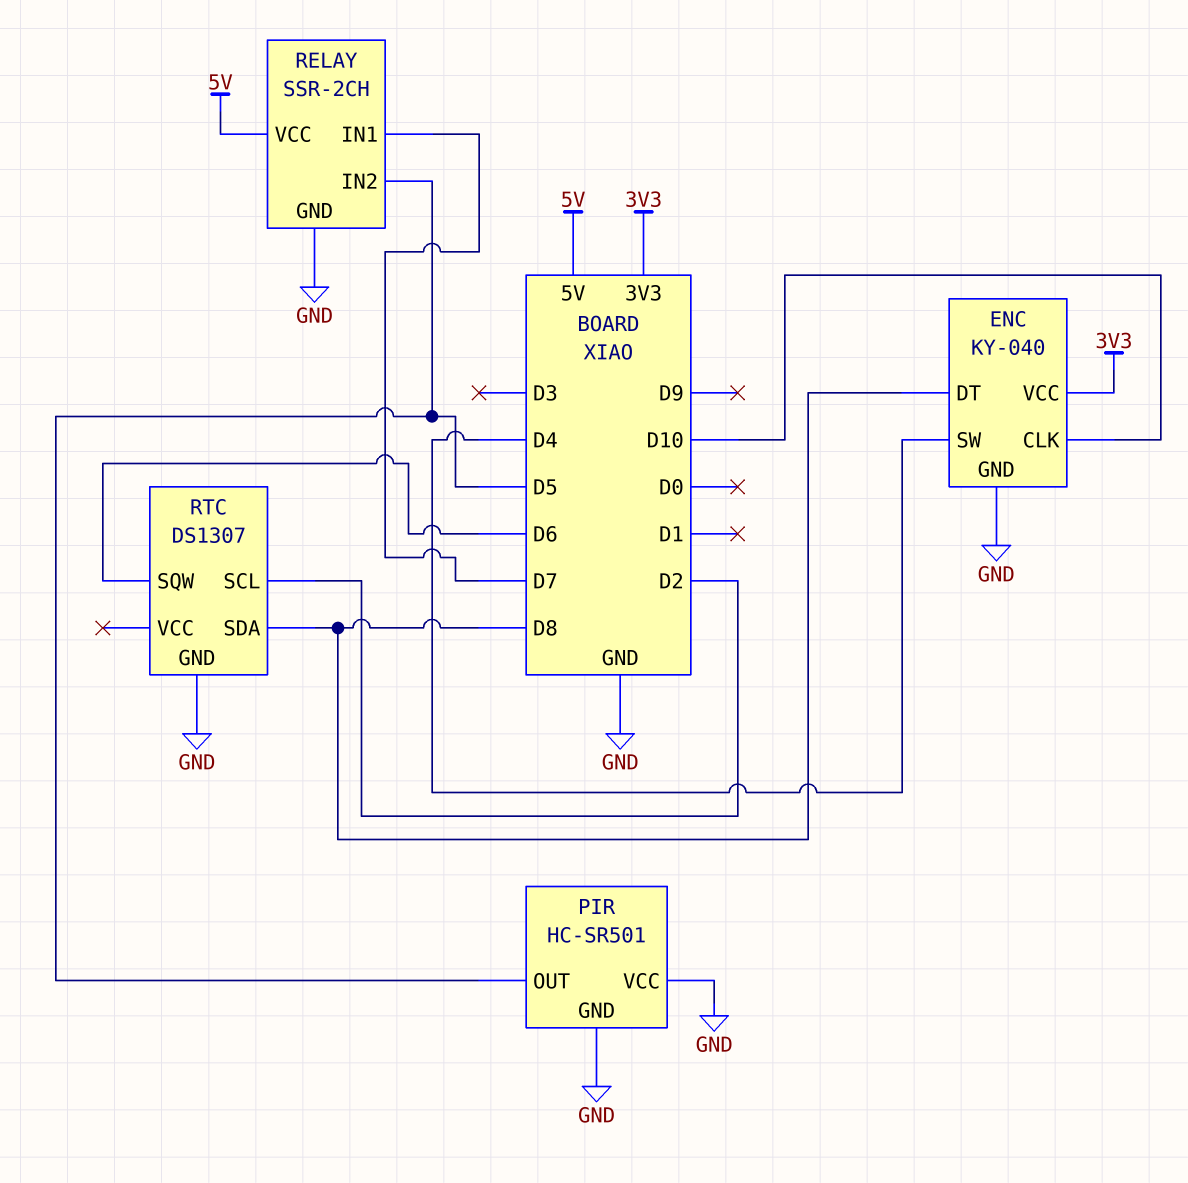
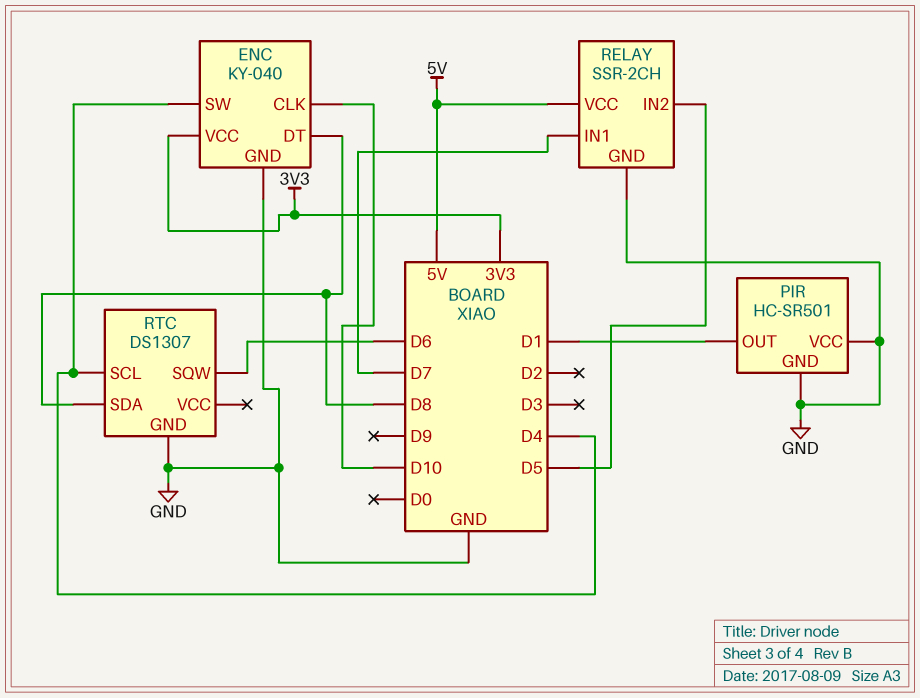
PIR pin OUT: D5 -> D1
RTC pin SCL: D2 -> D4

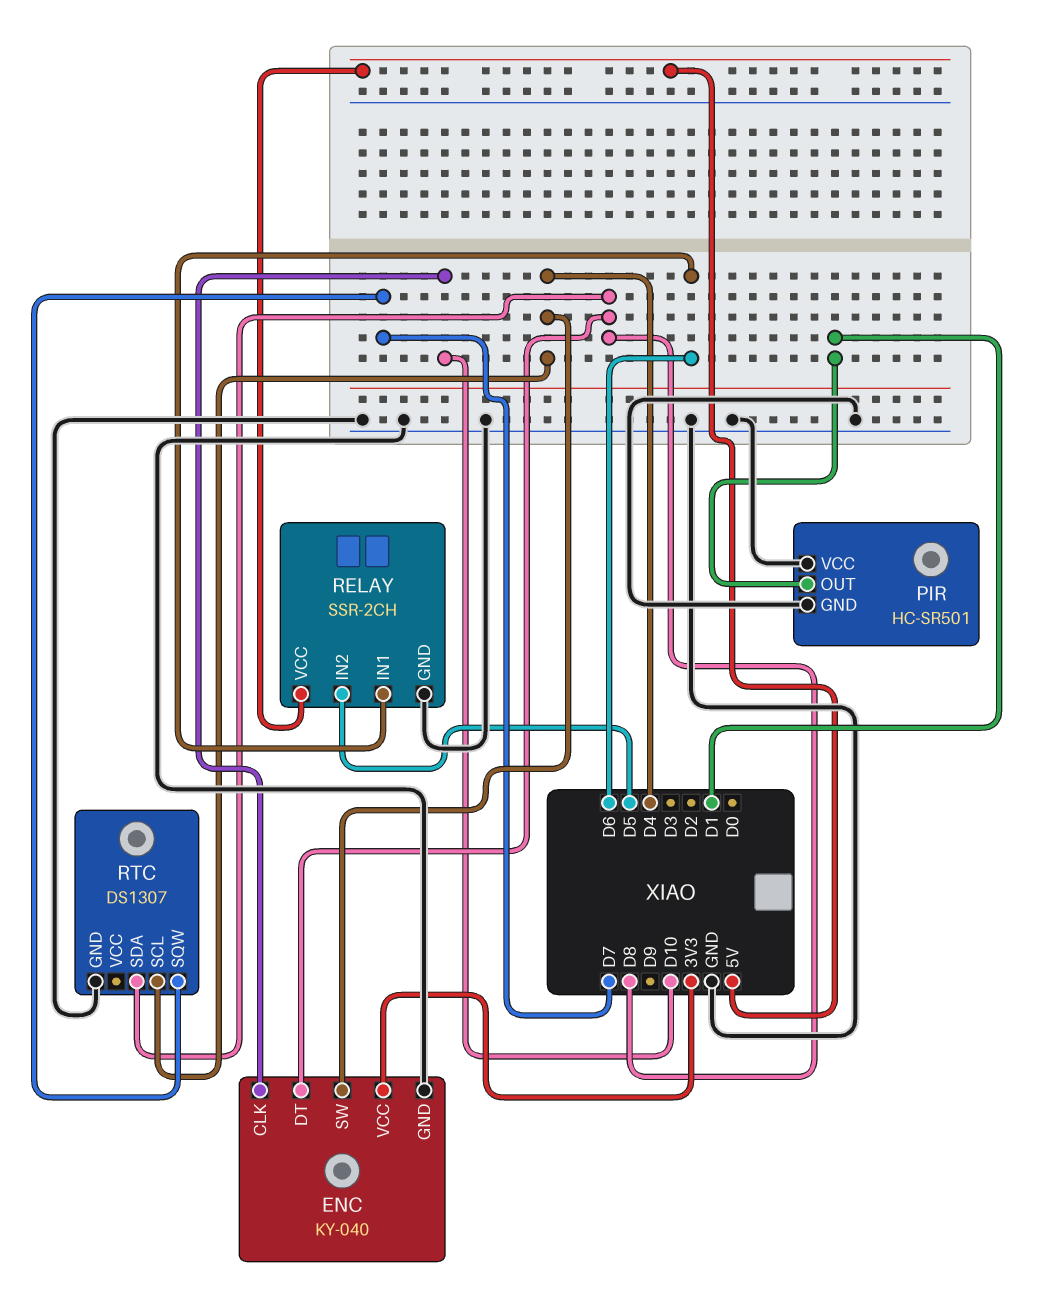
RELAY pin IN1: D7 -> D6
RTC pin SQW: D6 -> D7

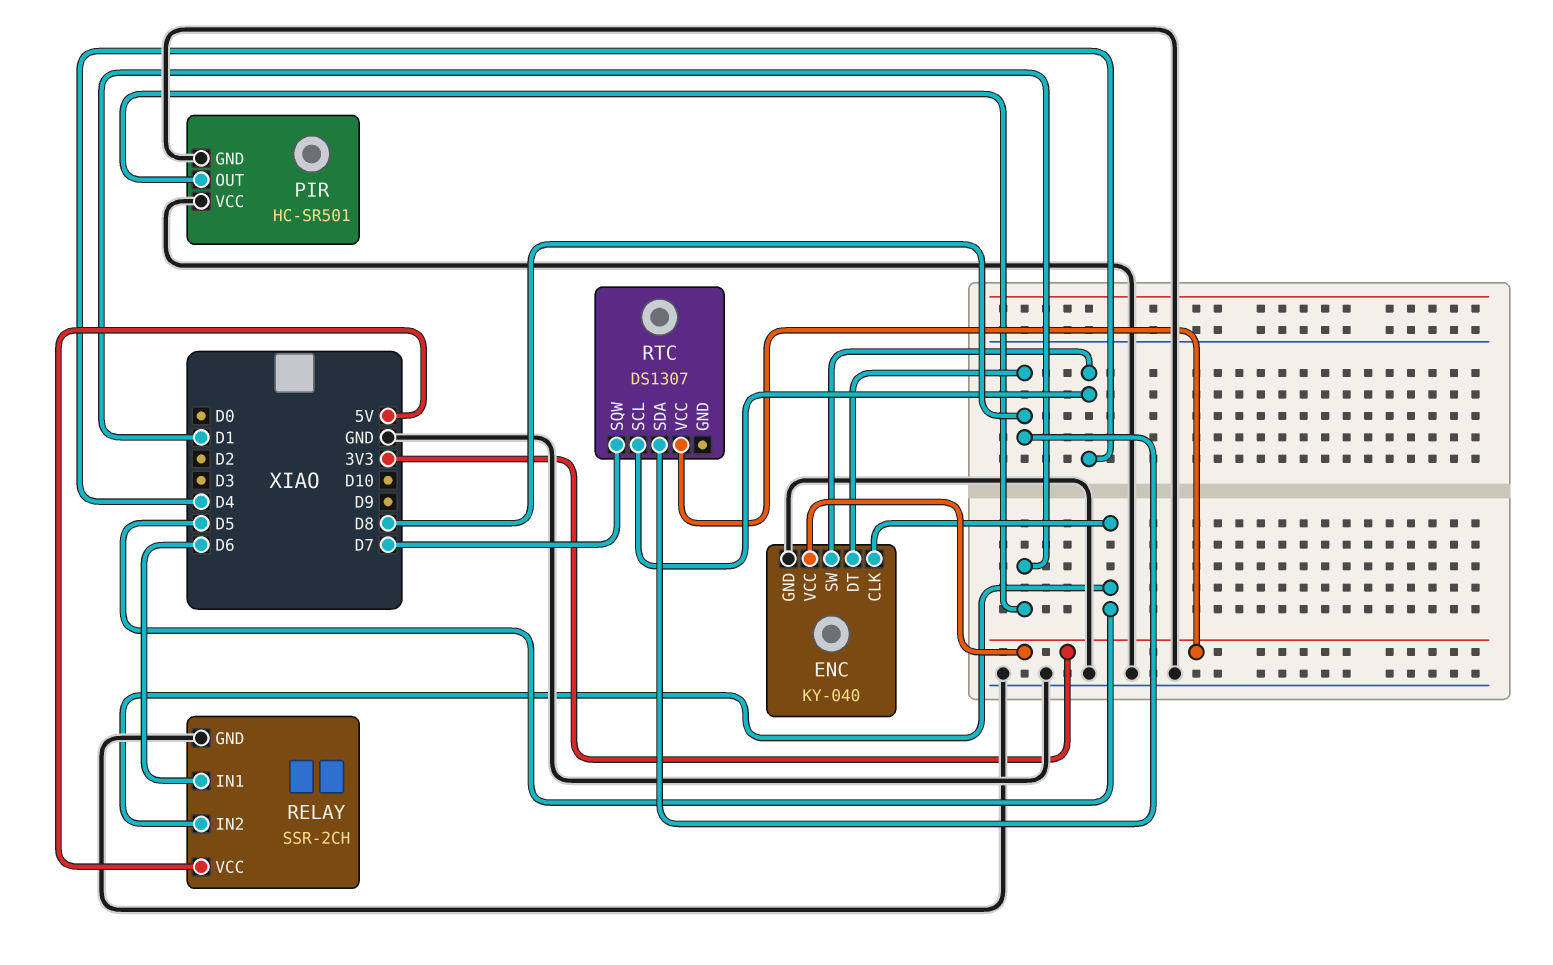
ENC pin CLK: D10 -> D5
RTC pin GND: GND -> none
RTC pin VCC: none -> 3V3

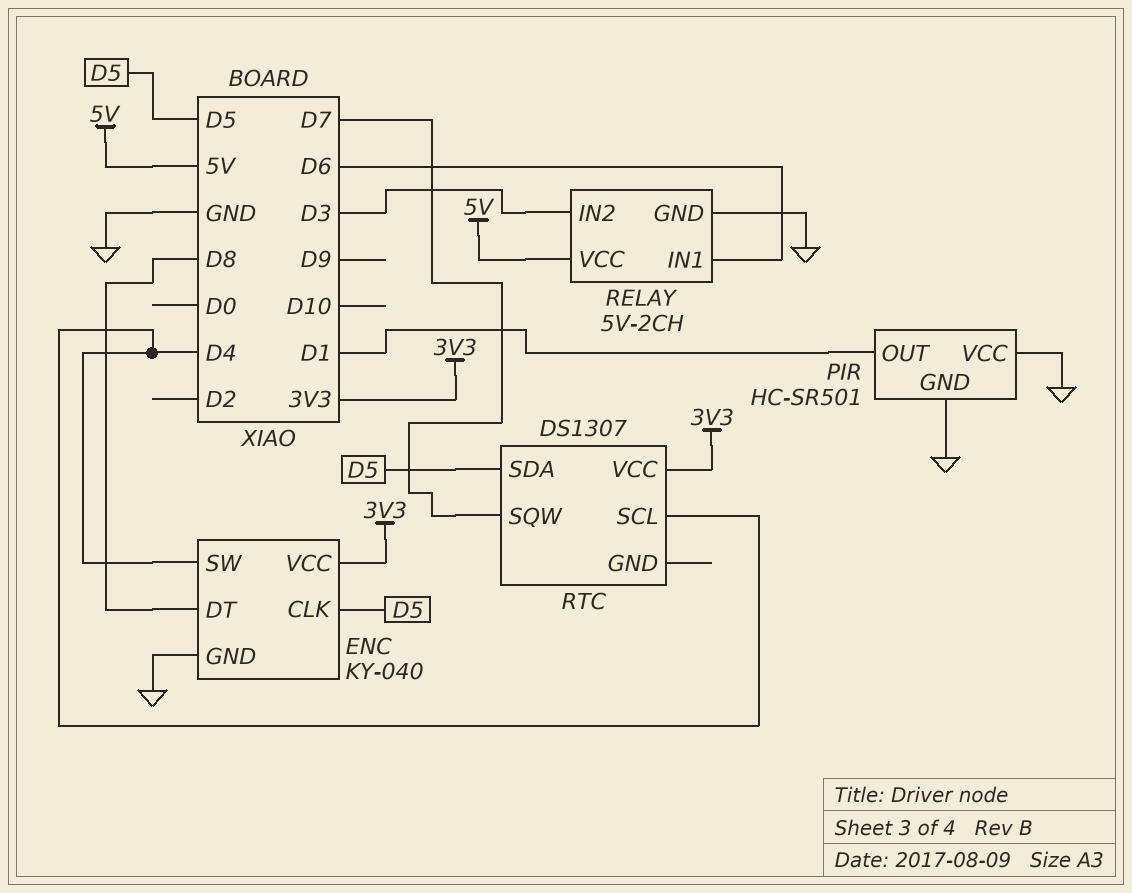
RELAY: SSR-2CH -> 5V-2CH
RELAY pin IN2: D5 -> D3
RTC pin SDA: D8 -> D5

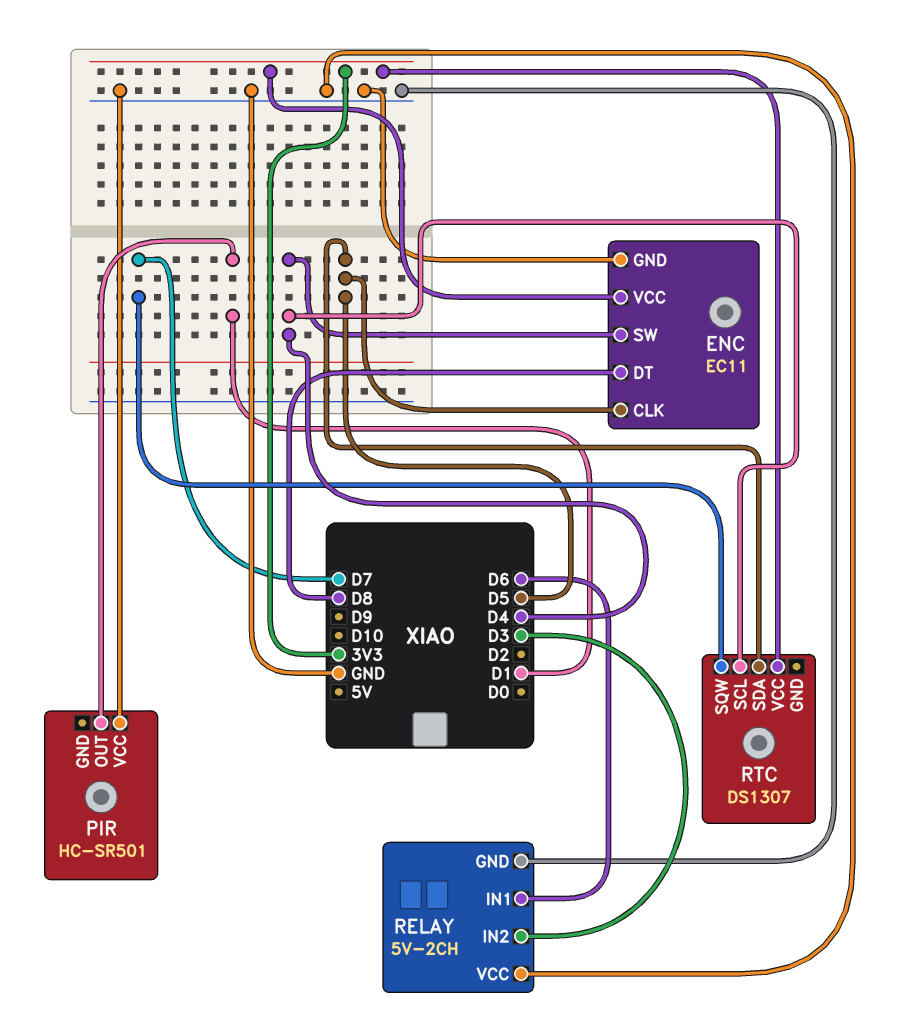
ENC: KY-040 -> EC11
PIR pin GND: GND -> none
RELAY pin VCC: 5V -> GND

